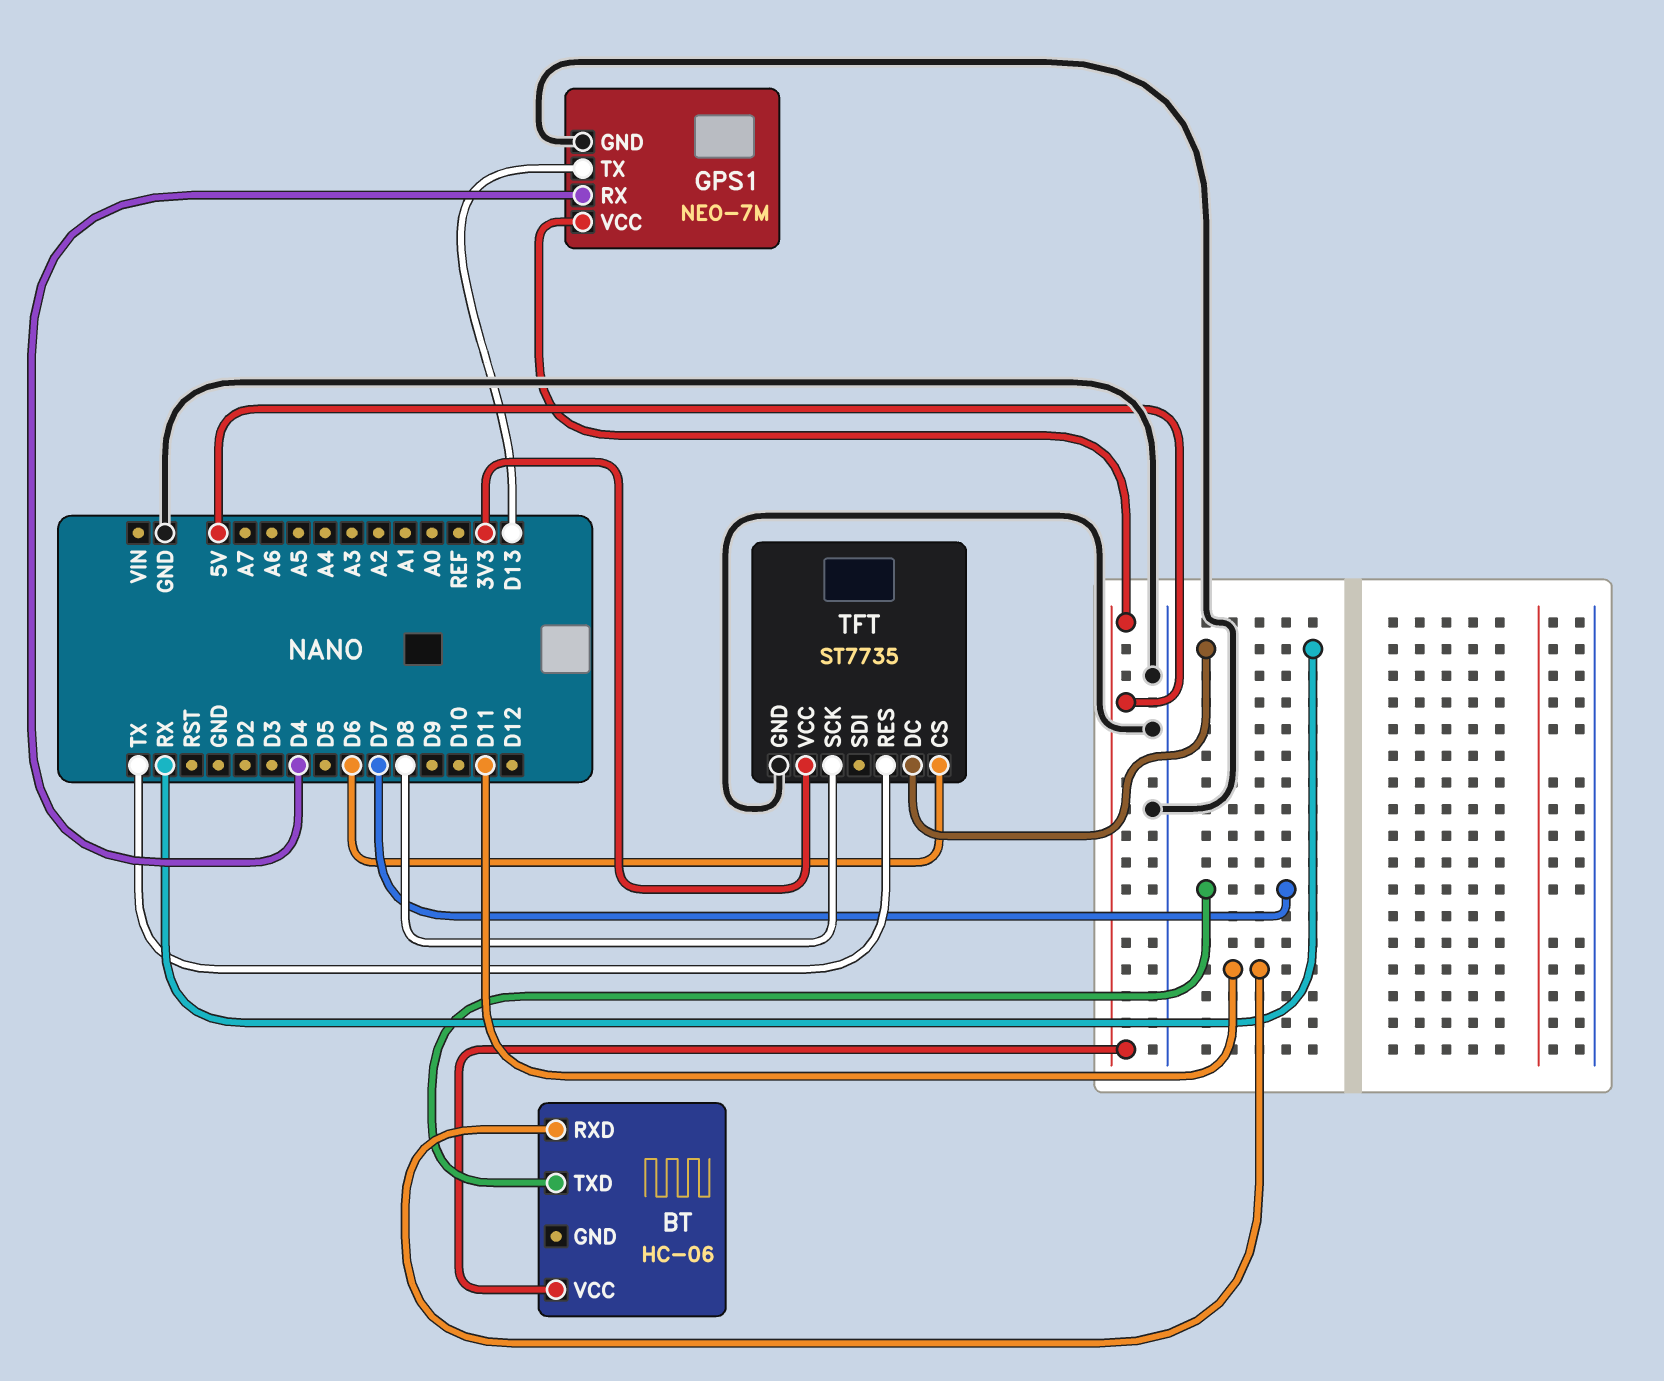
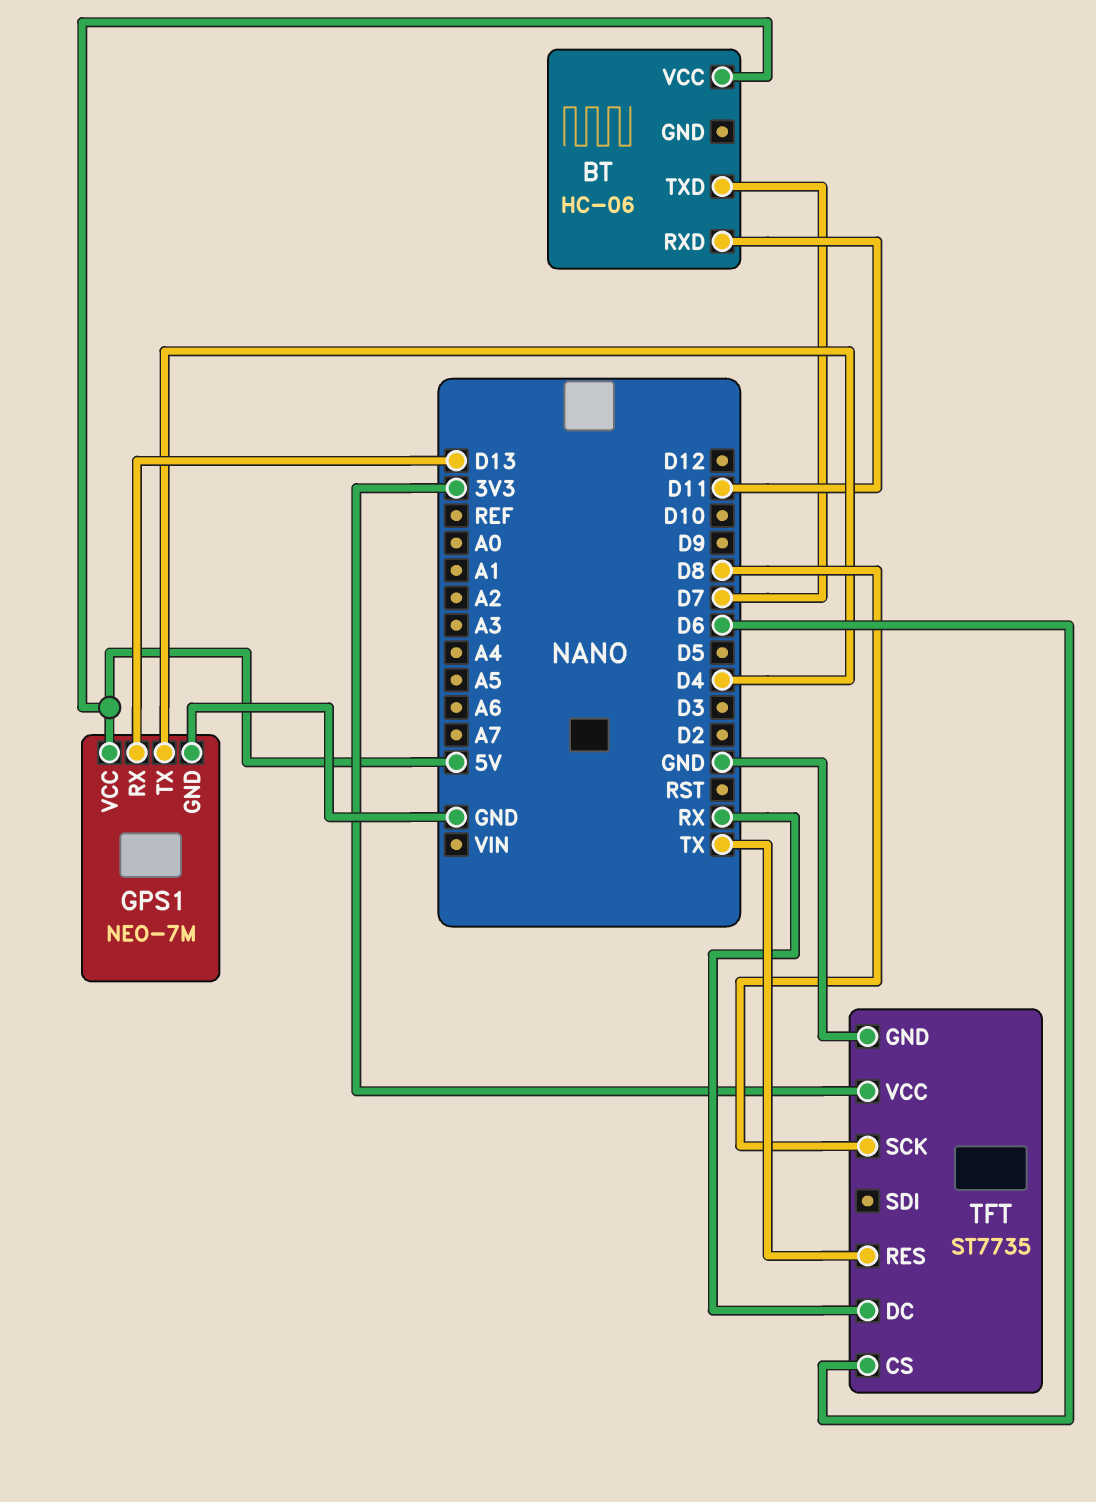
GPS1 pin RX: D4 -> D13
GPS1 pin TX: D13 -> D4

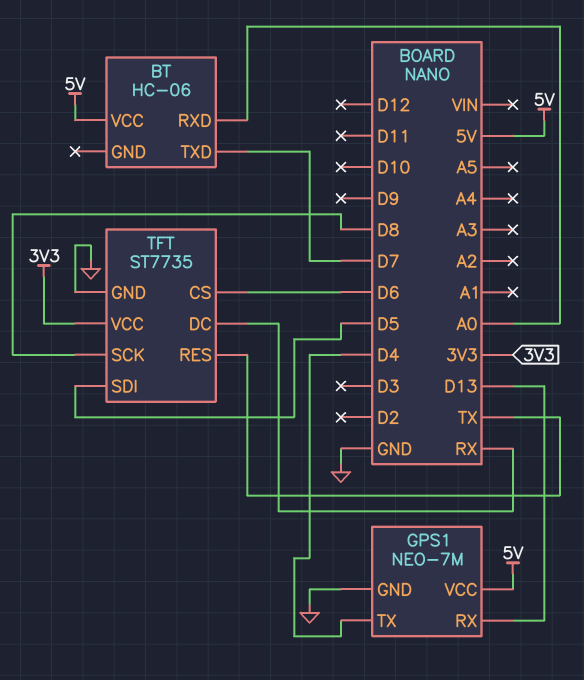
BT pin RXD: D11 -> A0
TFT pin SDI: none -> D5

